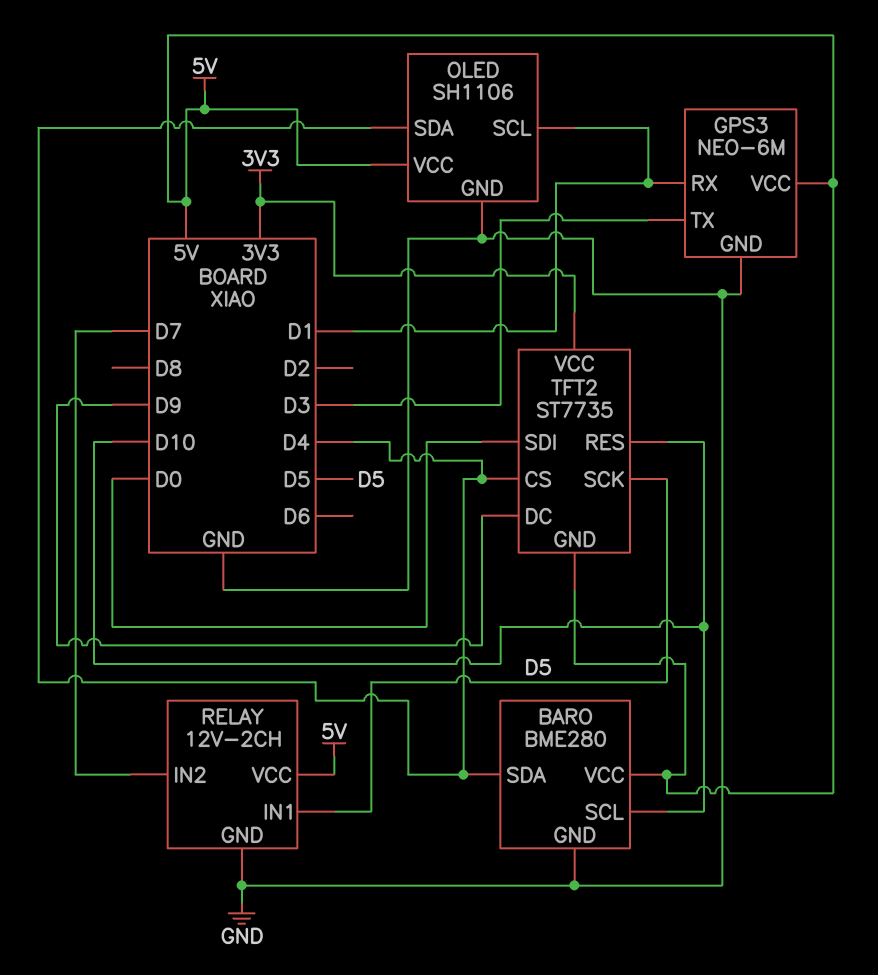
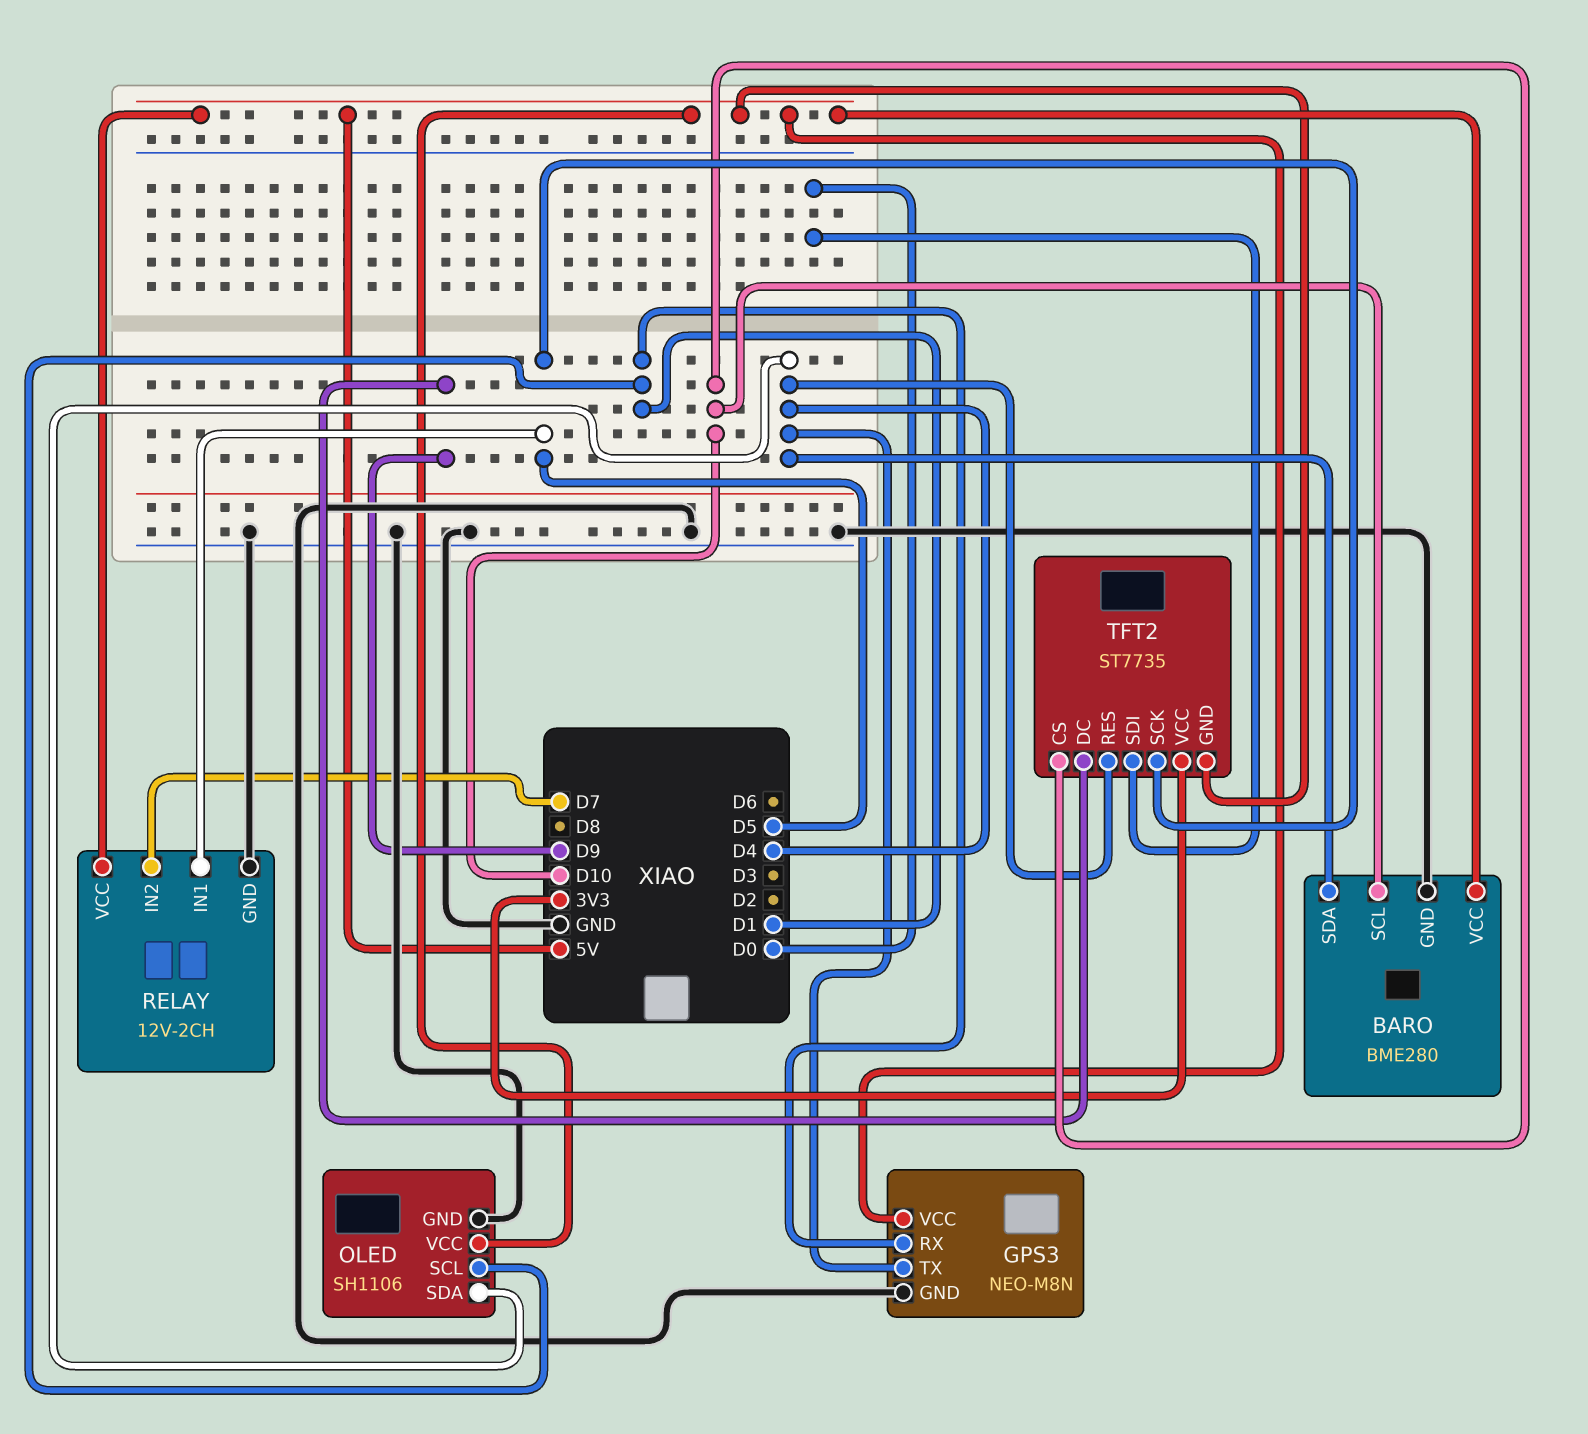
GPS3: NEO-6M -> NEO-M8N
GPS3 pin TX: D3 -> D4
TFT2 pin CS: D4 -> D10
TFT2 pin RES: D10 -> D4

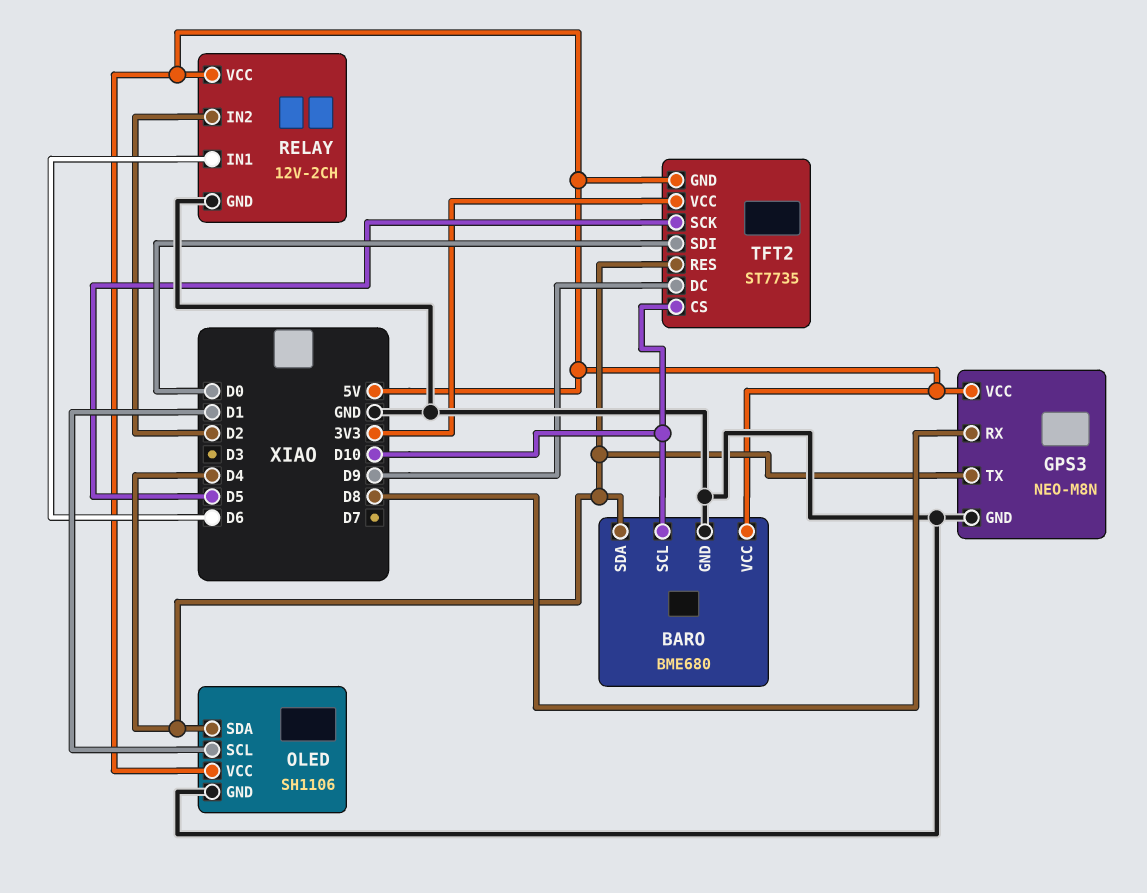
BARO: BME280 -> BME680
GPS3 pin RX: D1 -> D8
RELAY pin IN1: D5 -> D6
RELAY pin IN2: D7 -> D2

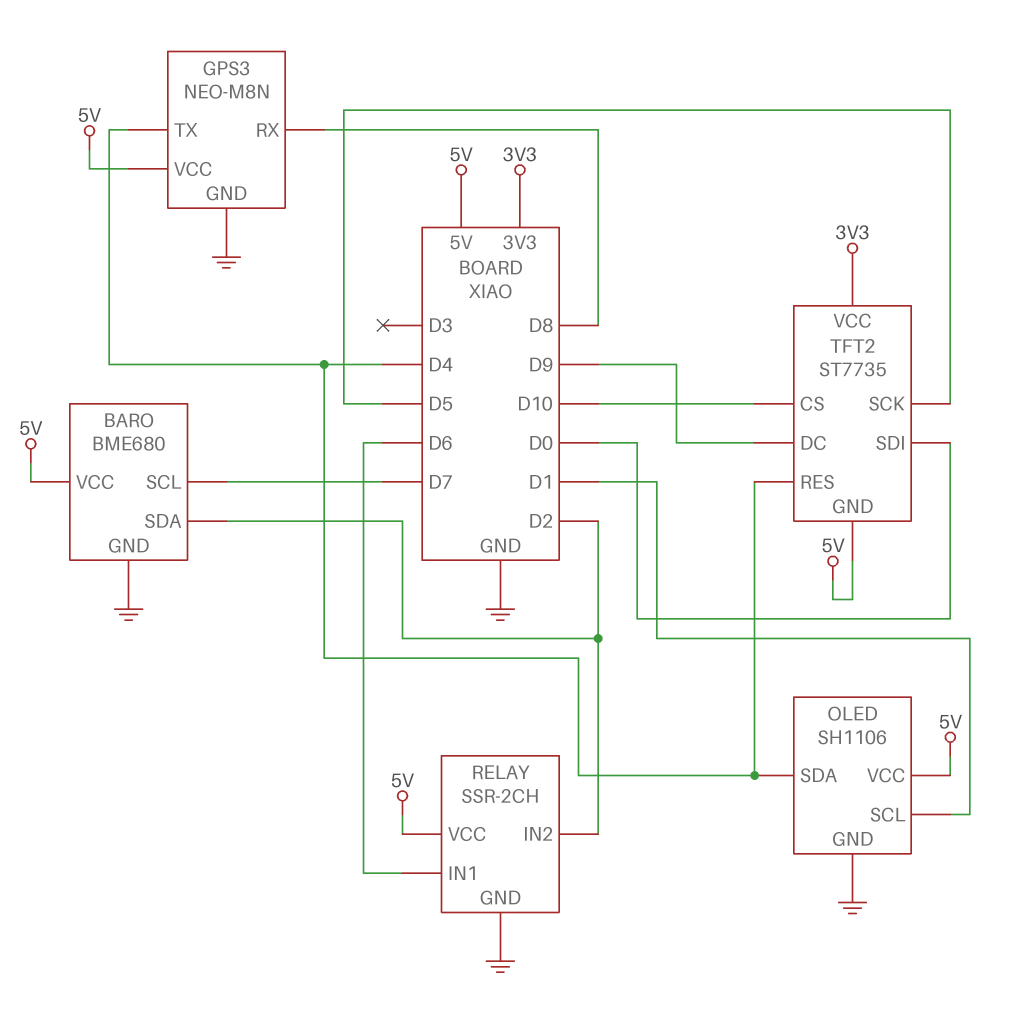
BARO pin SCL: D10 -> D7
BARO pin SDA: D4 -> D2
RELAY: 12V-2CH -> SSR-2CH

